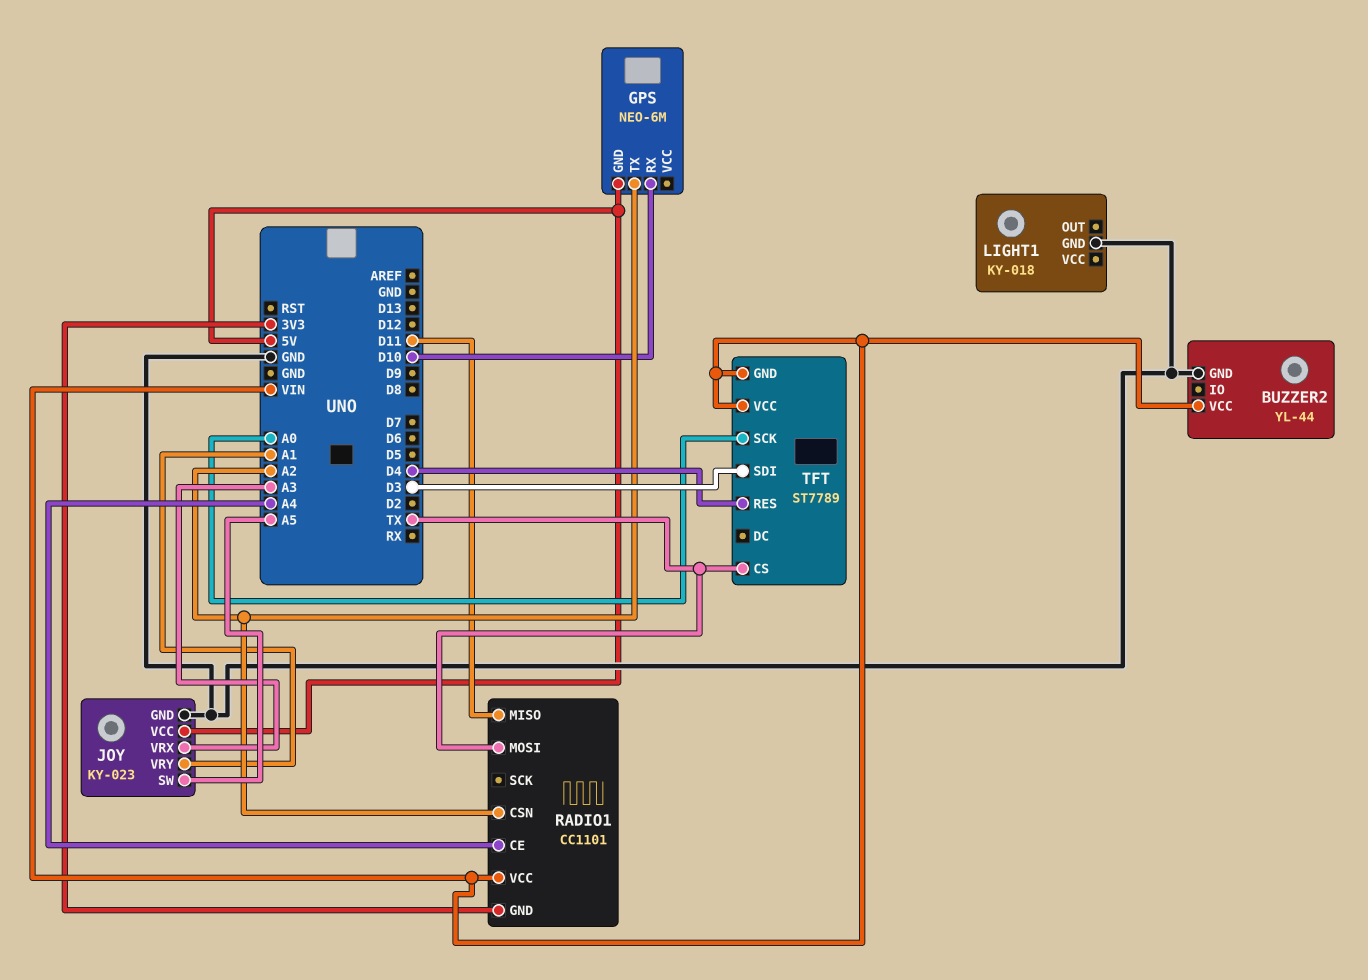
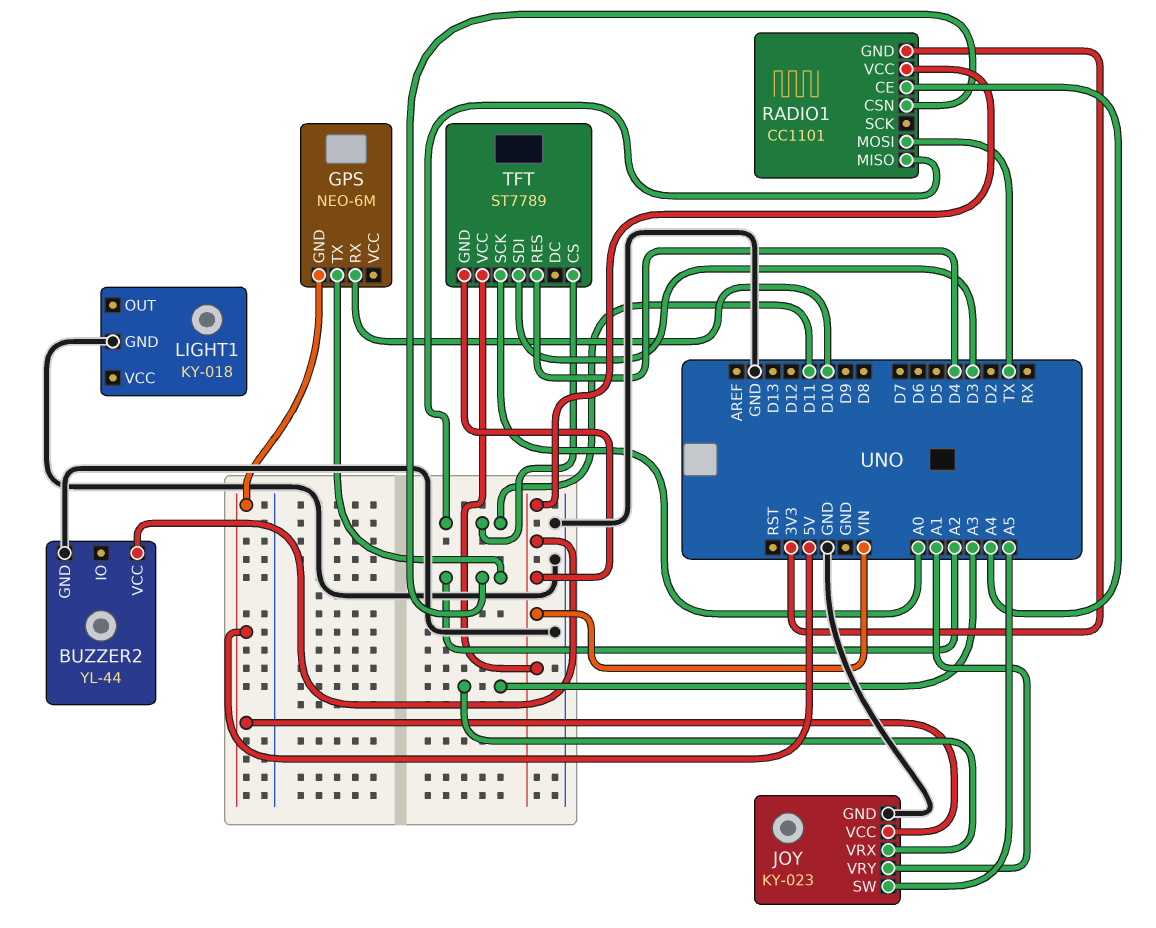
TFT pin CS: TX -> D11

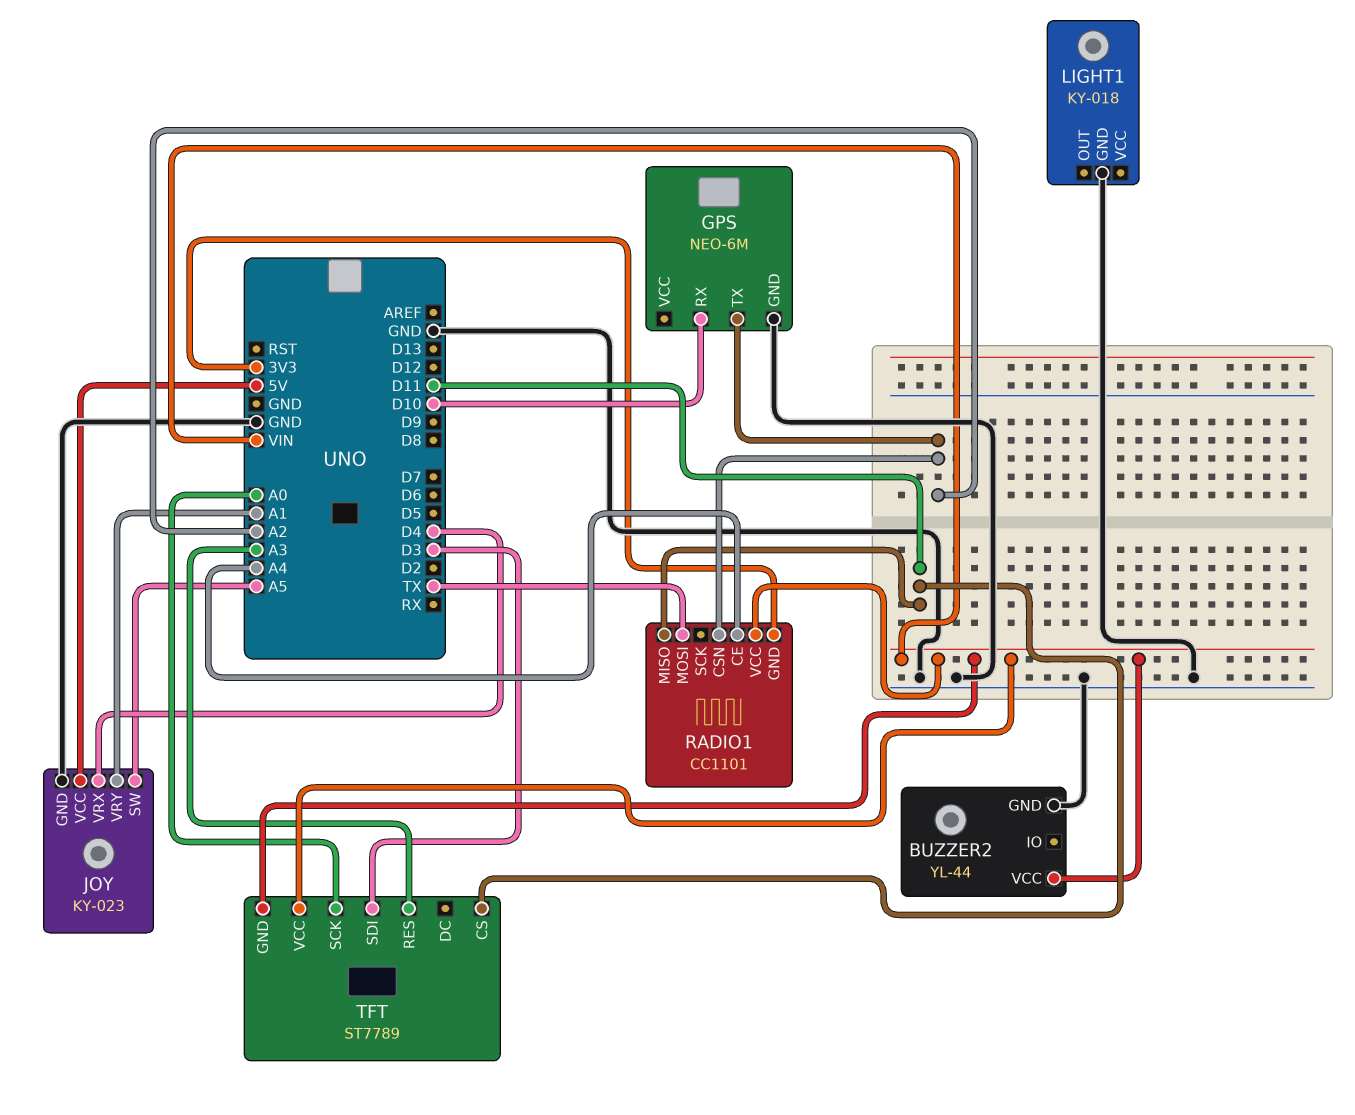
GPS pin GND: 5V -> GND
JOY pin VRX: A3 -> D4
TFT pin RES: D4 -> A3

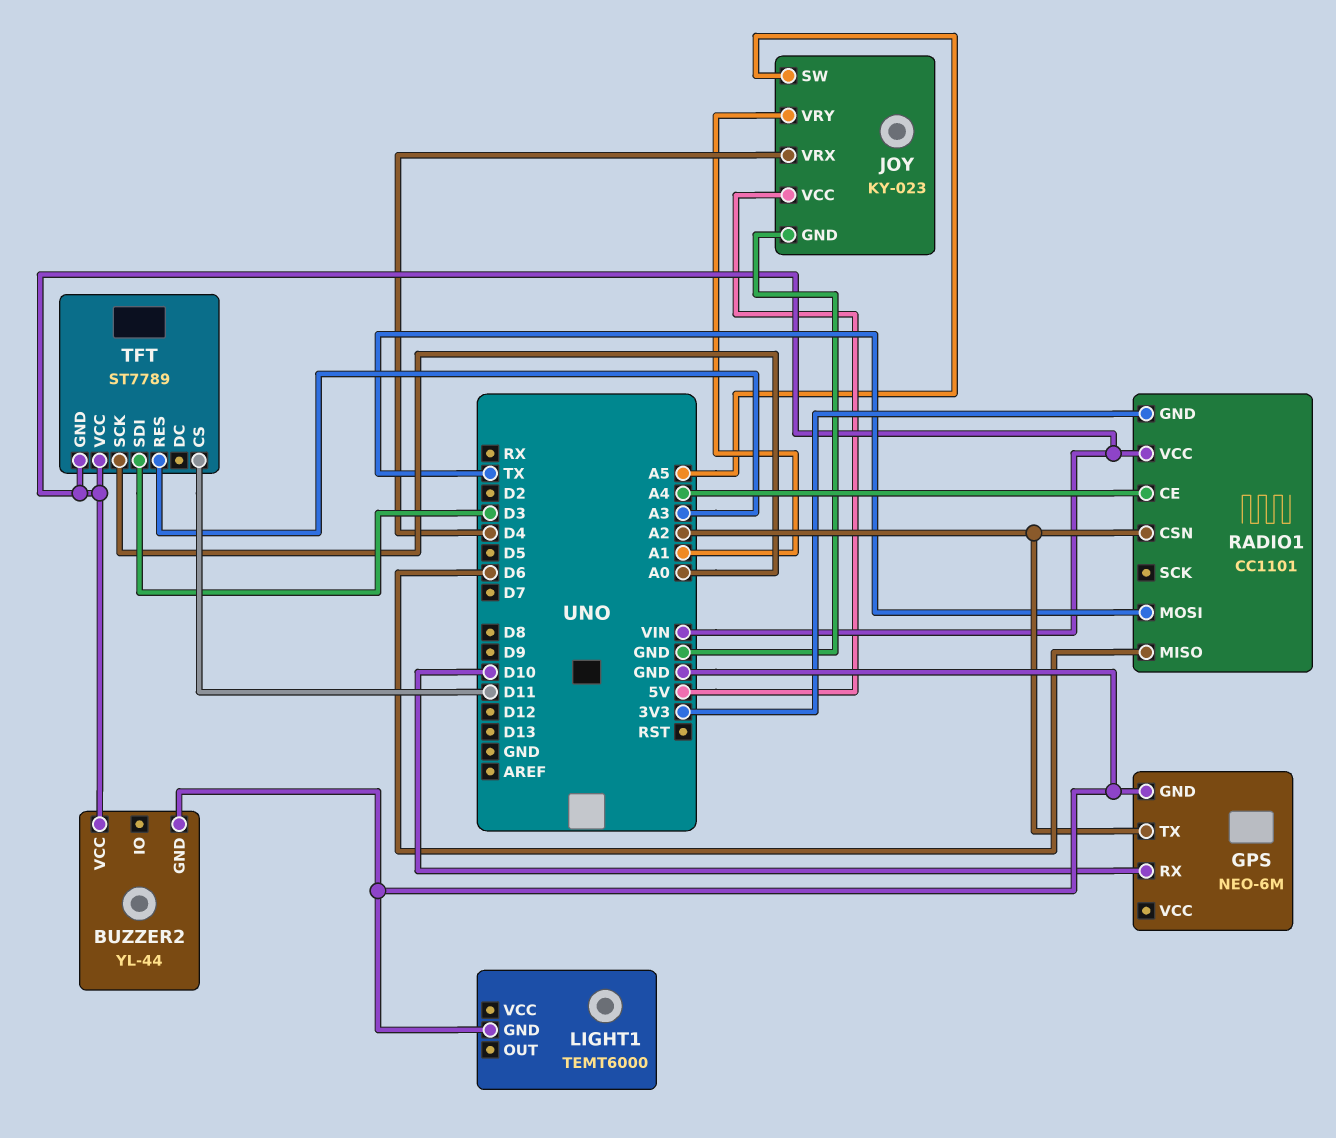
LIGHT1: KY-018 -> TEMT6000
RADIO1 pin MISO: D11 -> D6

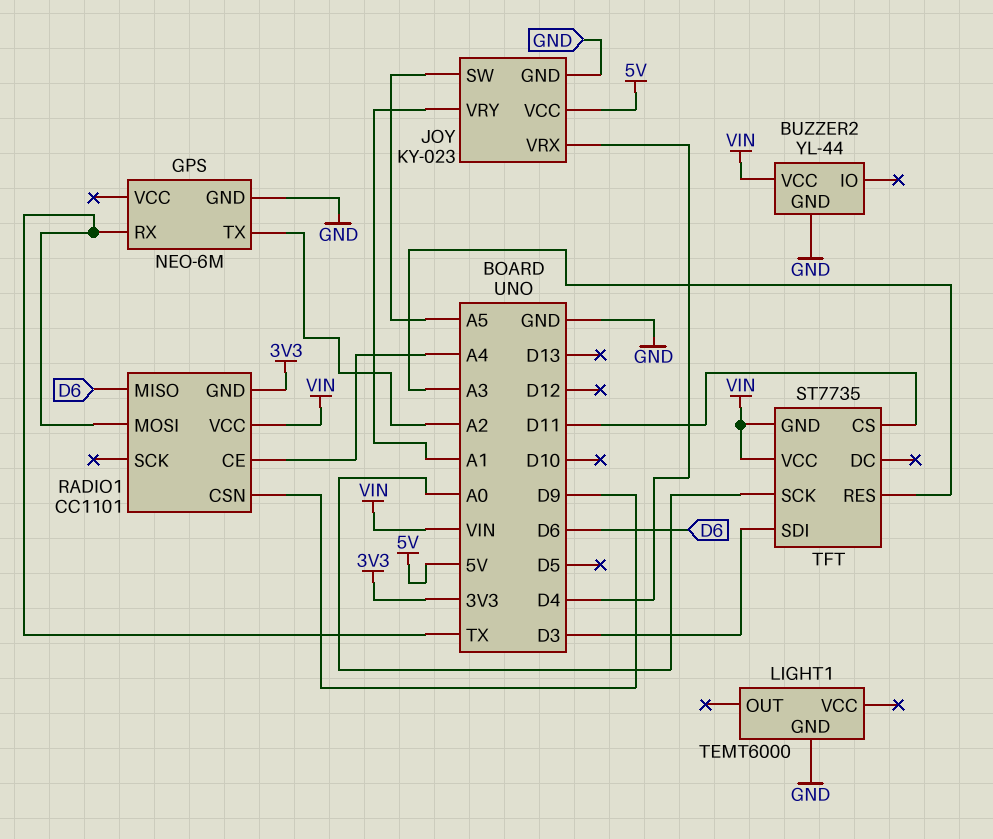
GPS pin RX: D10 -> TX
RADIO1 pin CSN: A2 -> D9
TFT: ST7789 -> ST7735

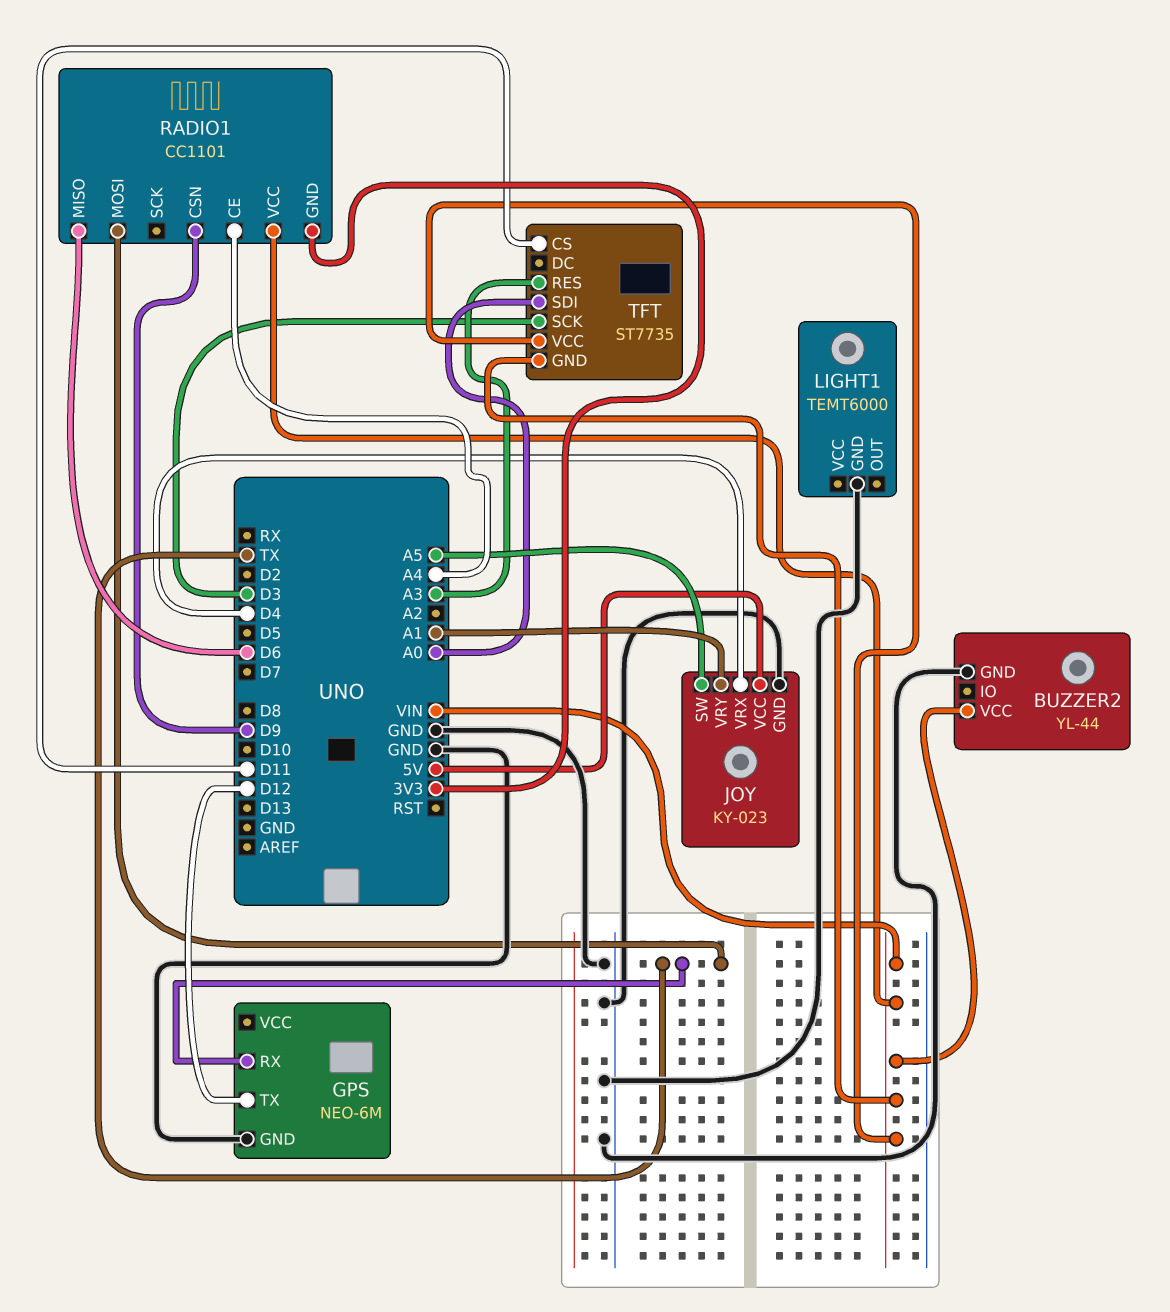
GPS pin TX: A2 -> D12
TFT pin SCK: A0 -> D3
TFT pin SDI: D3 -> A0

